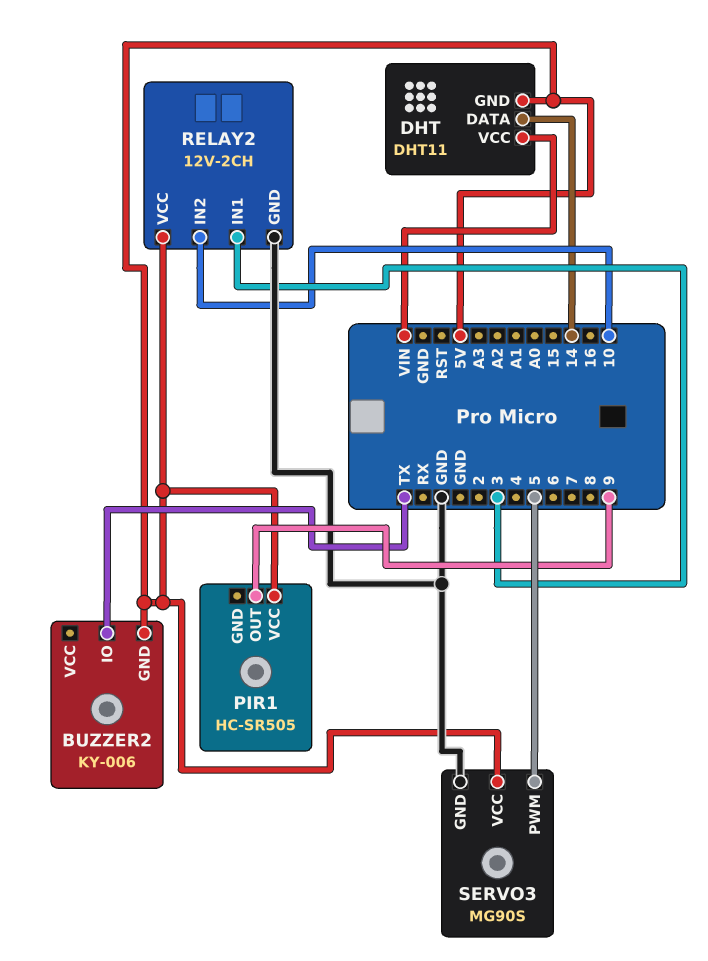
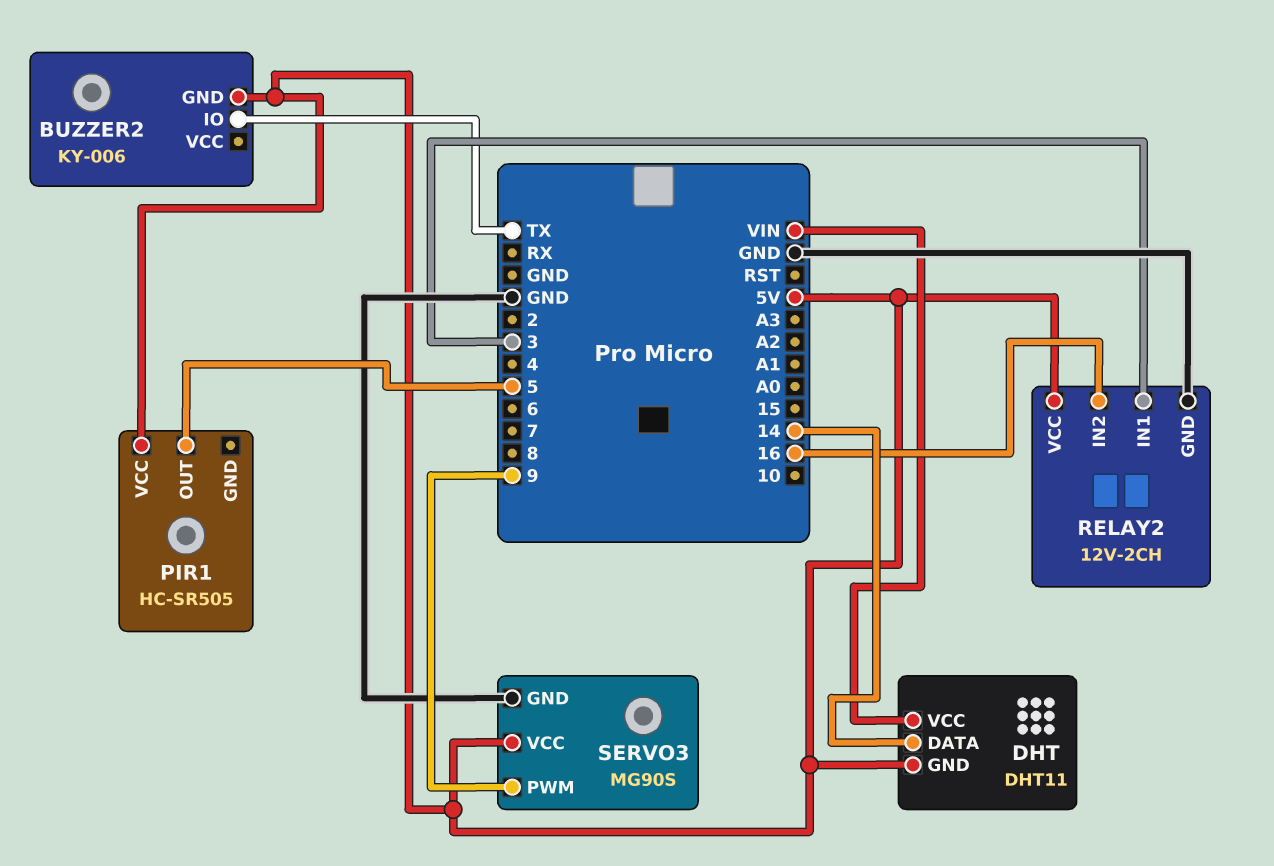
PIR1 pin OUT: 9 -> 5
RELAY2 pin IN2: 10 -> 16
SERVO3 pin PWM: 5 -> 9

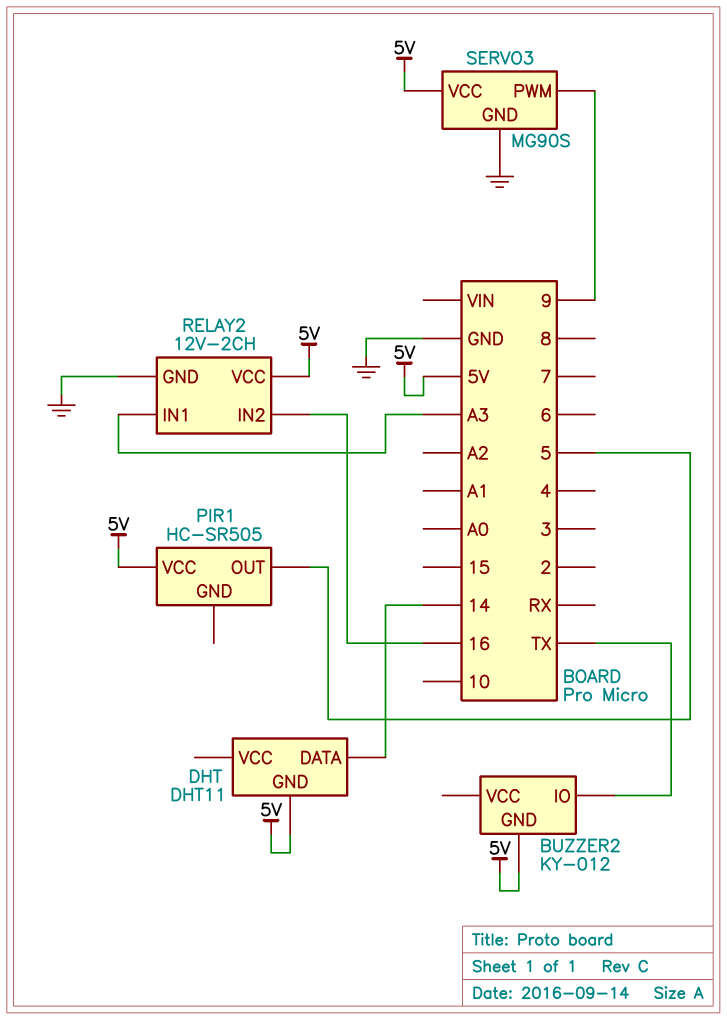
BUZZER2: KY-006 -> KY-012
DHT pin VCC: VIN -> none
RELAY2 pin IN1: 3 -> A3

